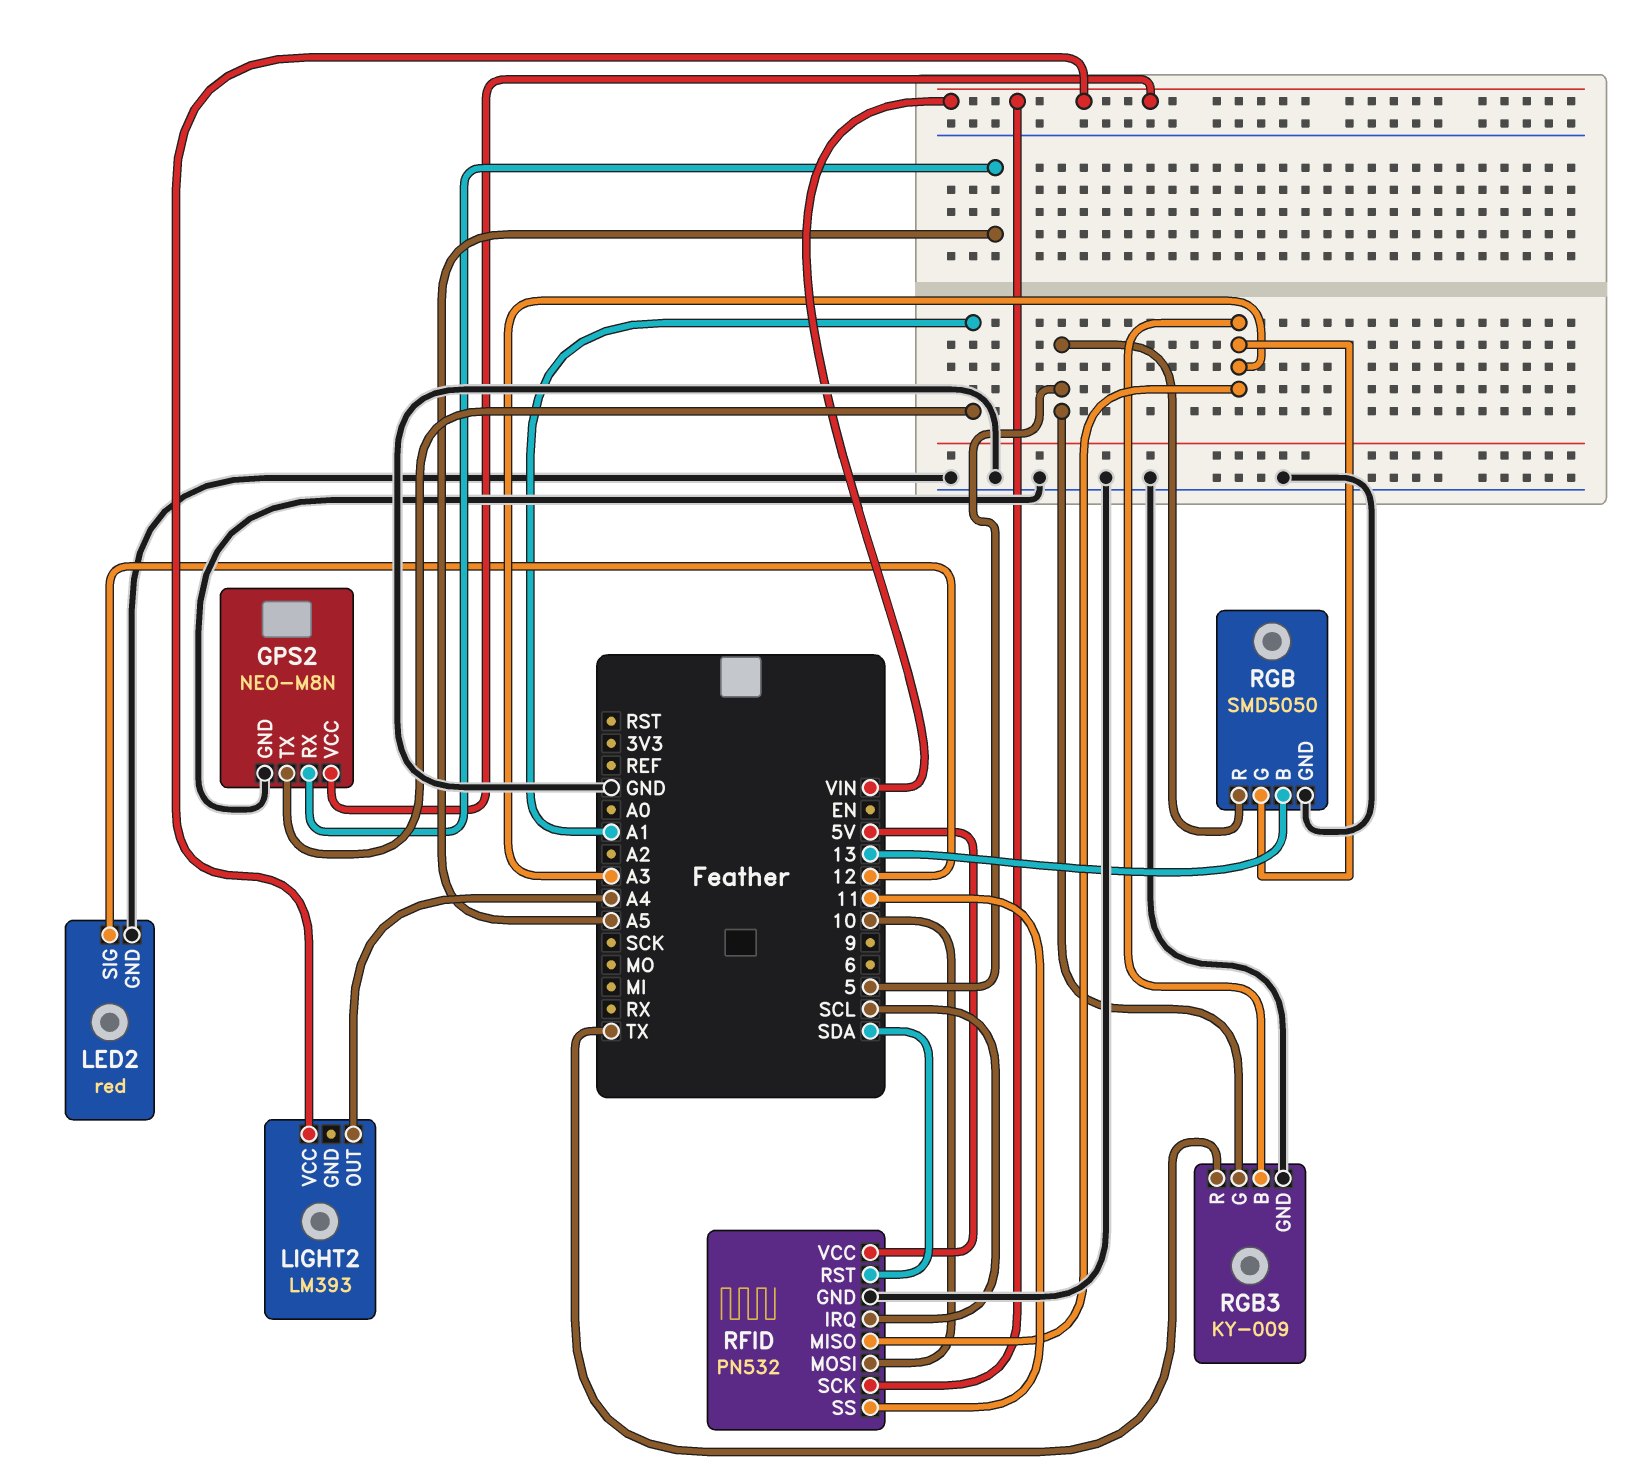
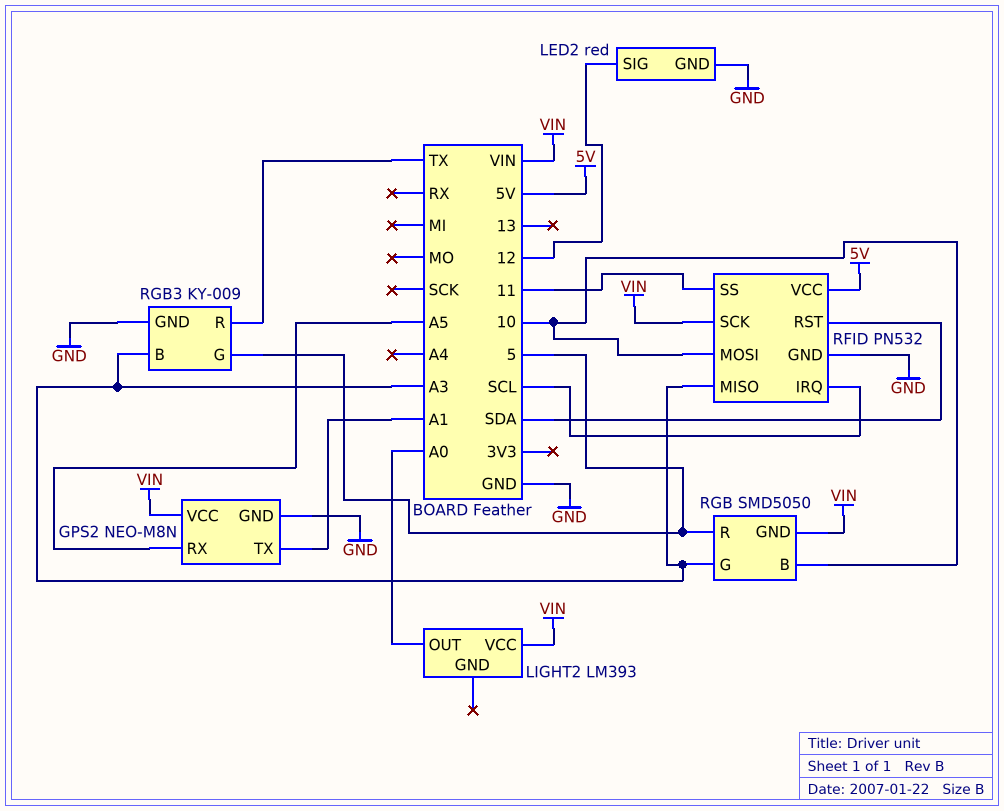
LIGHT2 pin OUT: A4 -> A0
RGB pin B: 13 -> 10
RGB pin GND: GND -> VIN

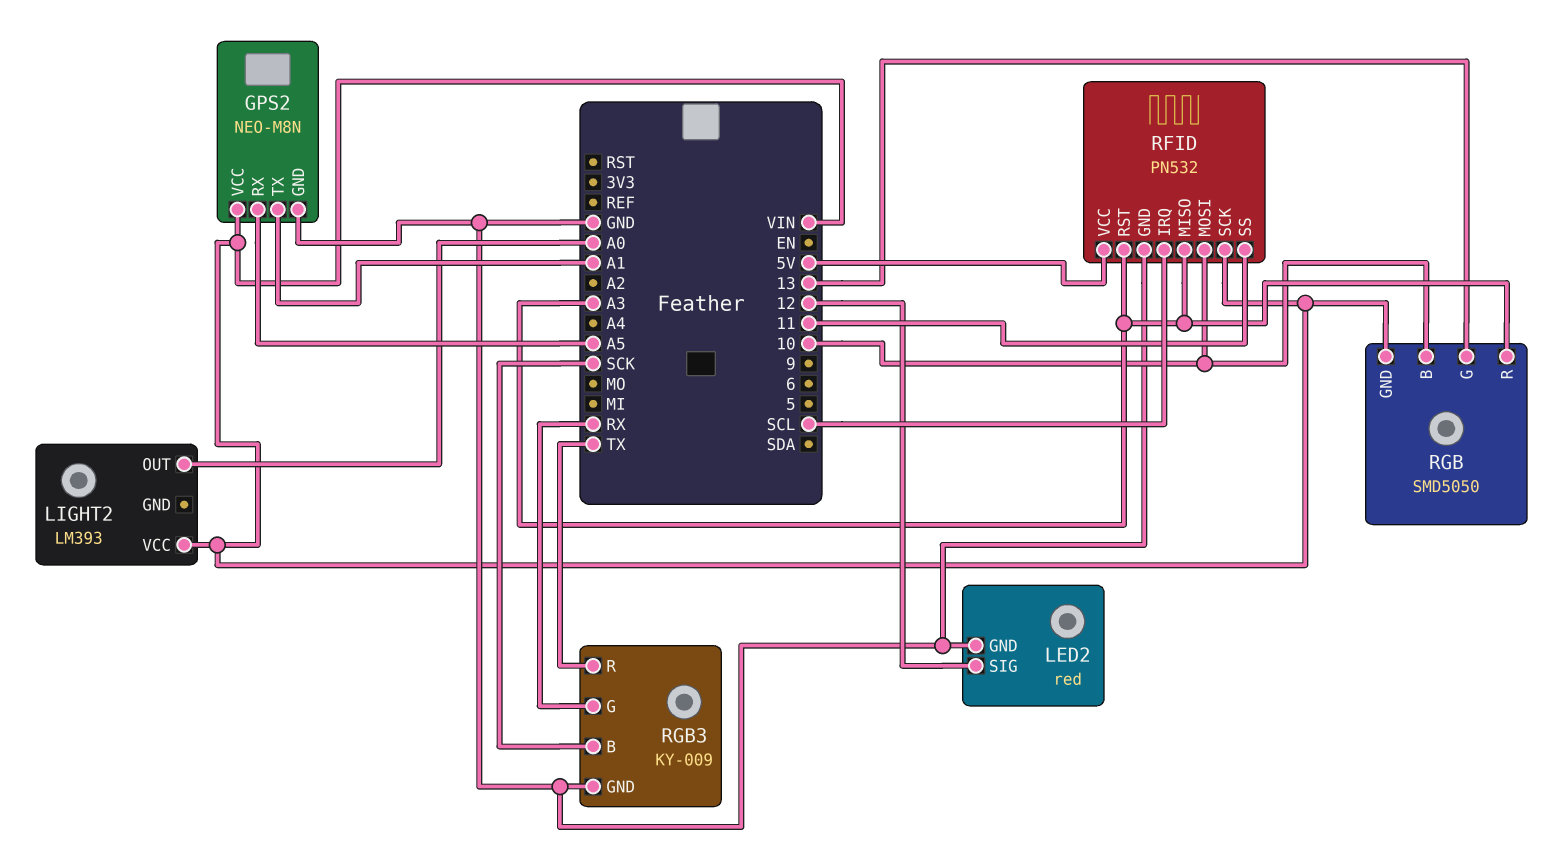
RFID pin RST: SDA -> A3
RGB pin G: A3 -> 13
RGB pin R: 5 -> A3
RGB3 pin B: A3 -> SCK
RGB3 pin G: 5 -> RX

